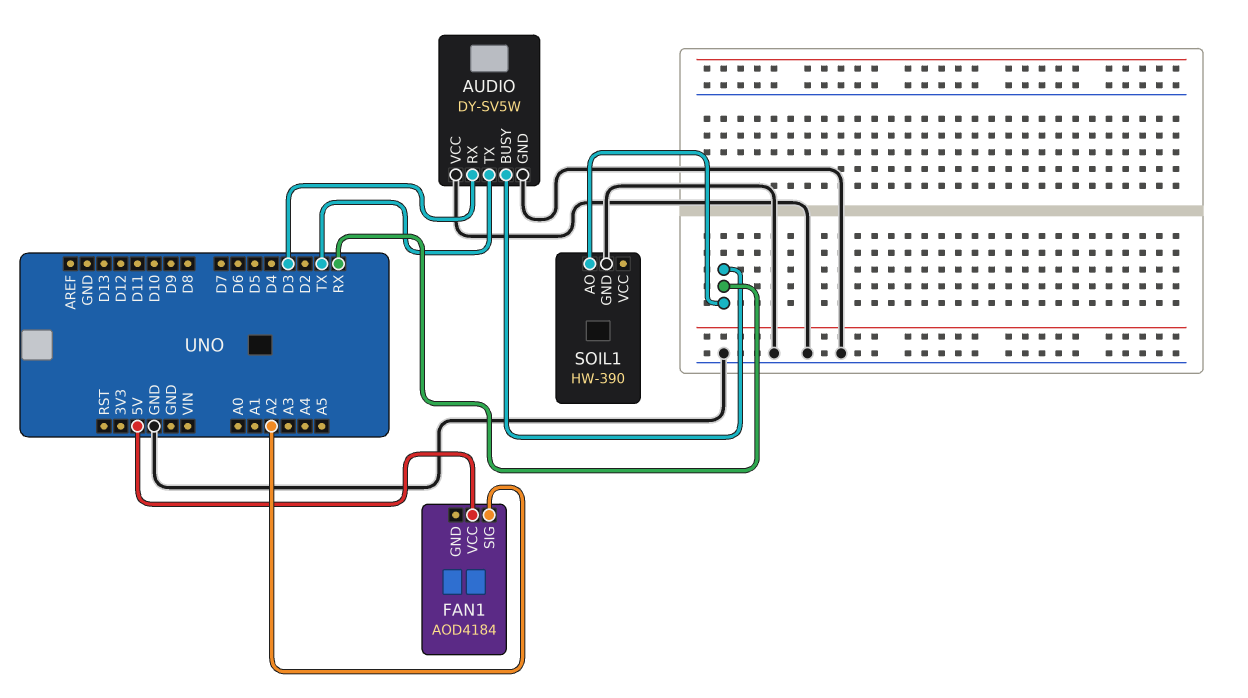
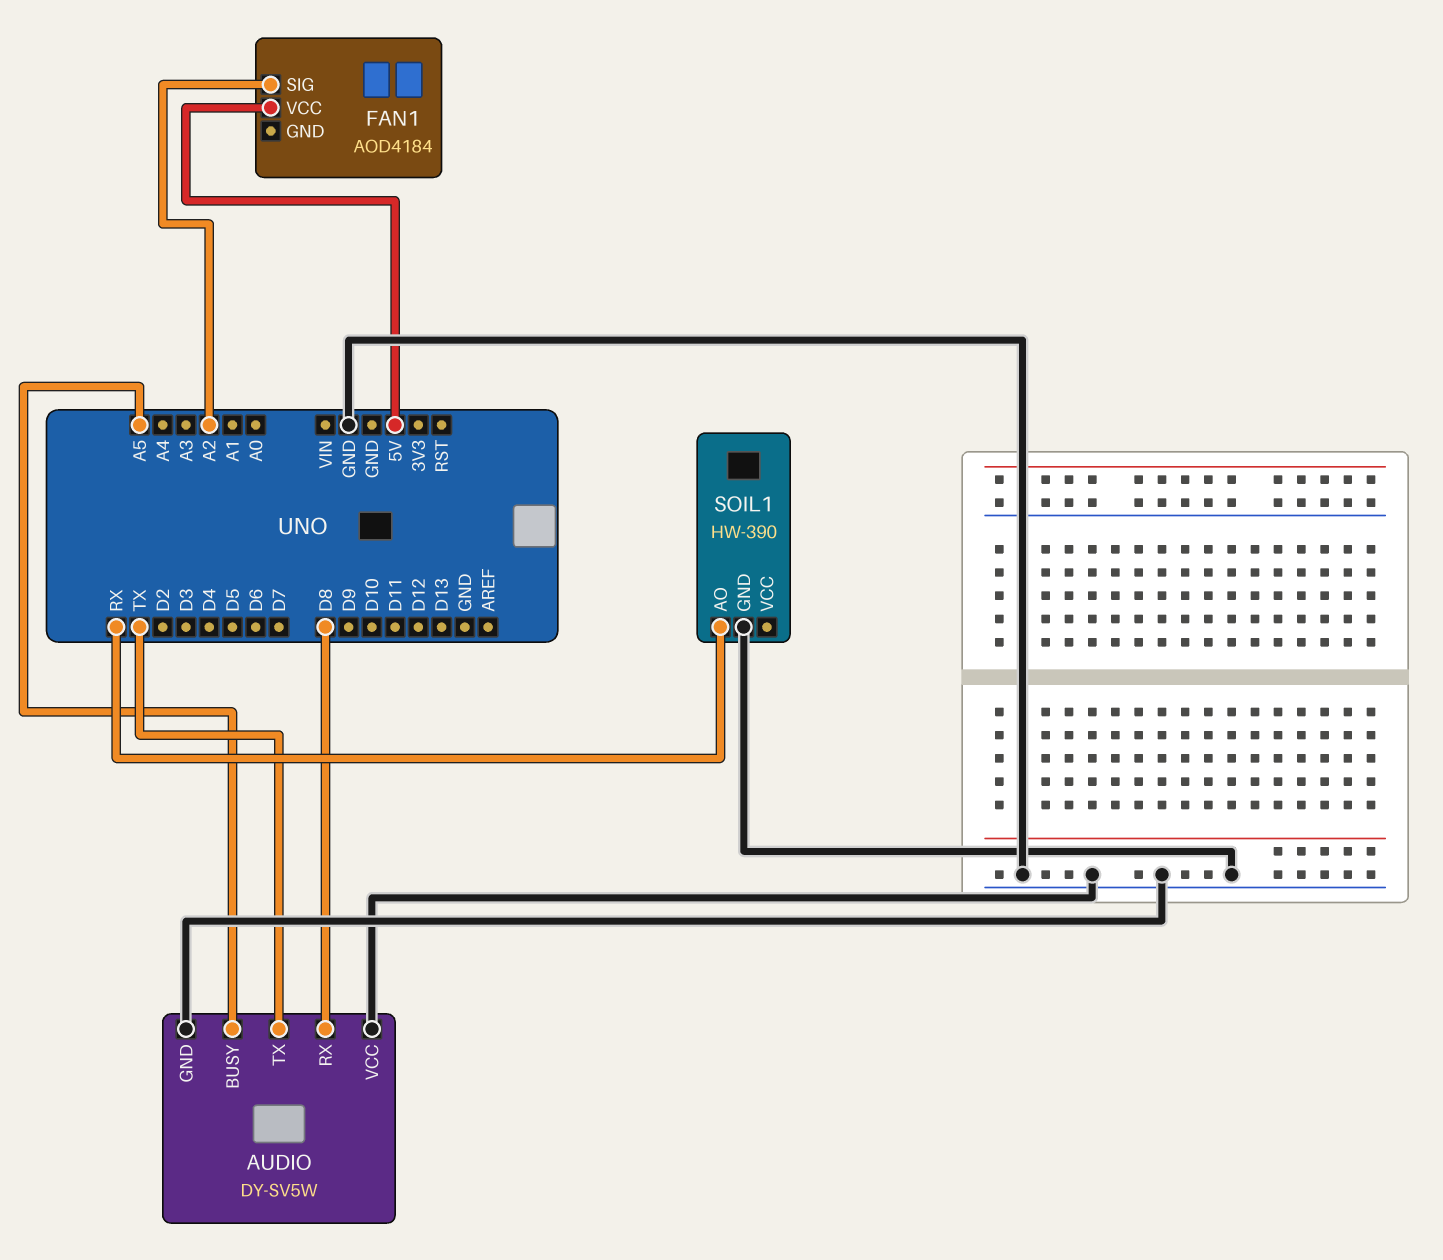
AUDIO pin BUSY: RX -> A5
AUDIO pin RX: D3 -> D8

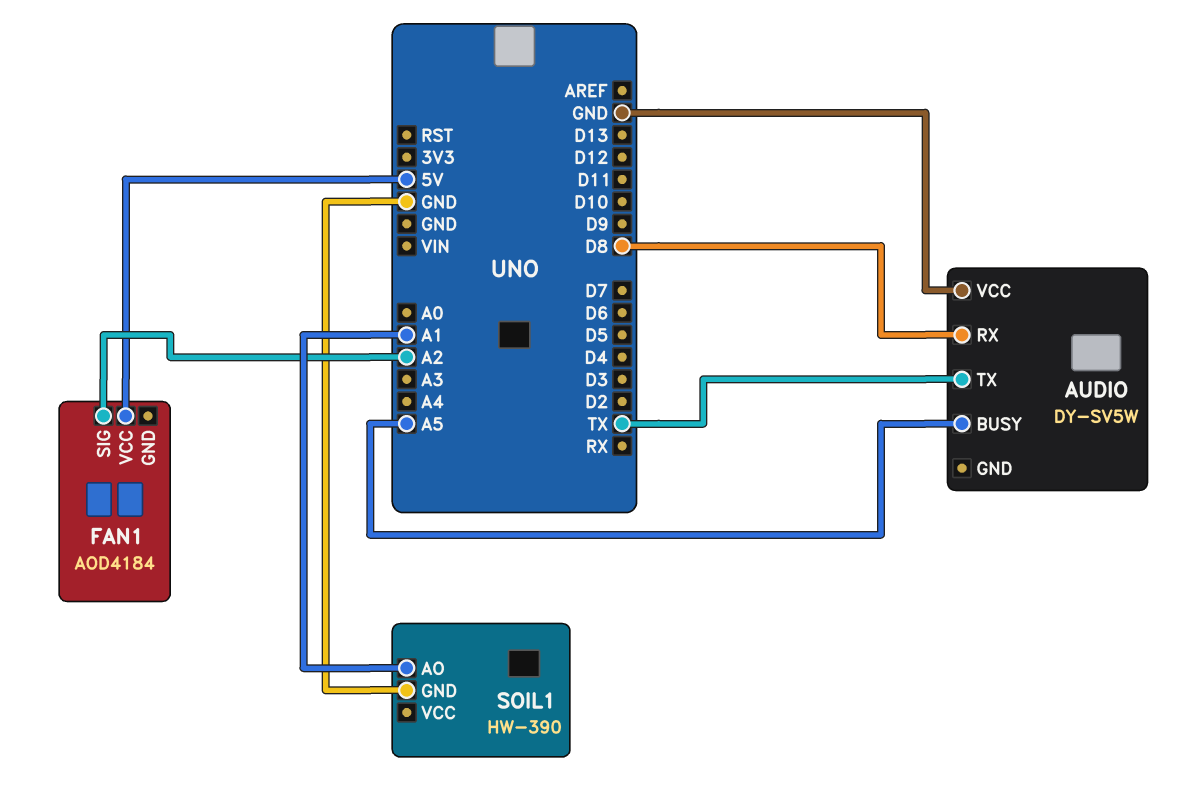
AUDIO pin GND: GND -> none
SOIL1 pin AO: RX -> A1

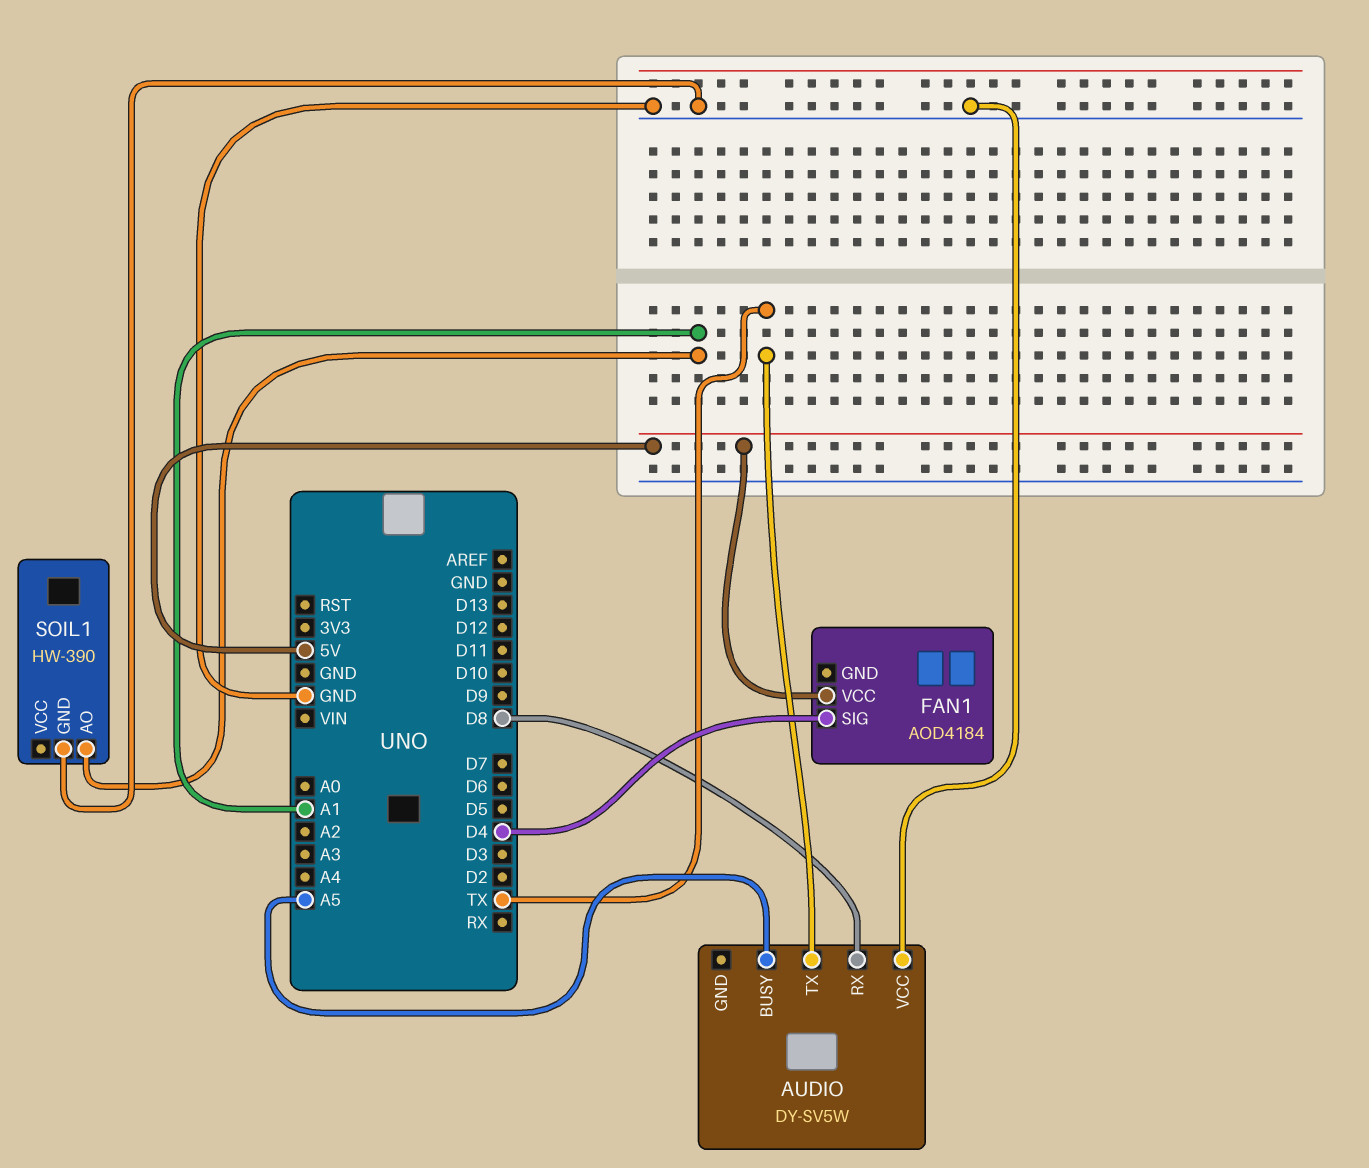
FAN1 pin SIG: A2 -> D4

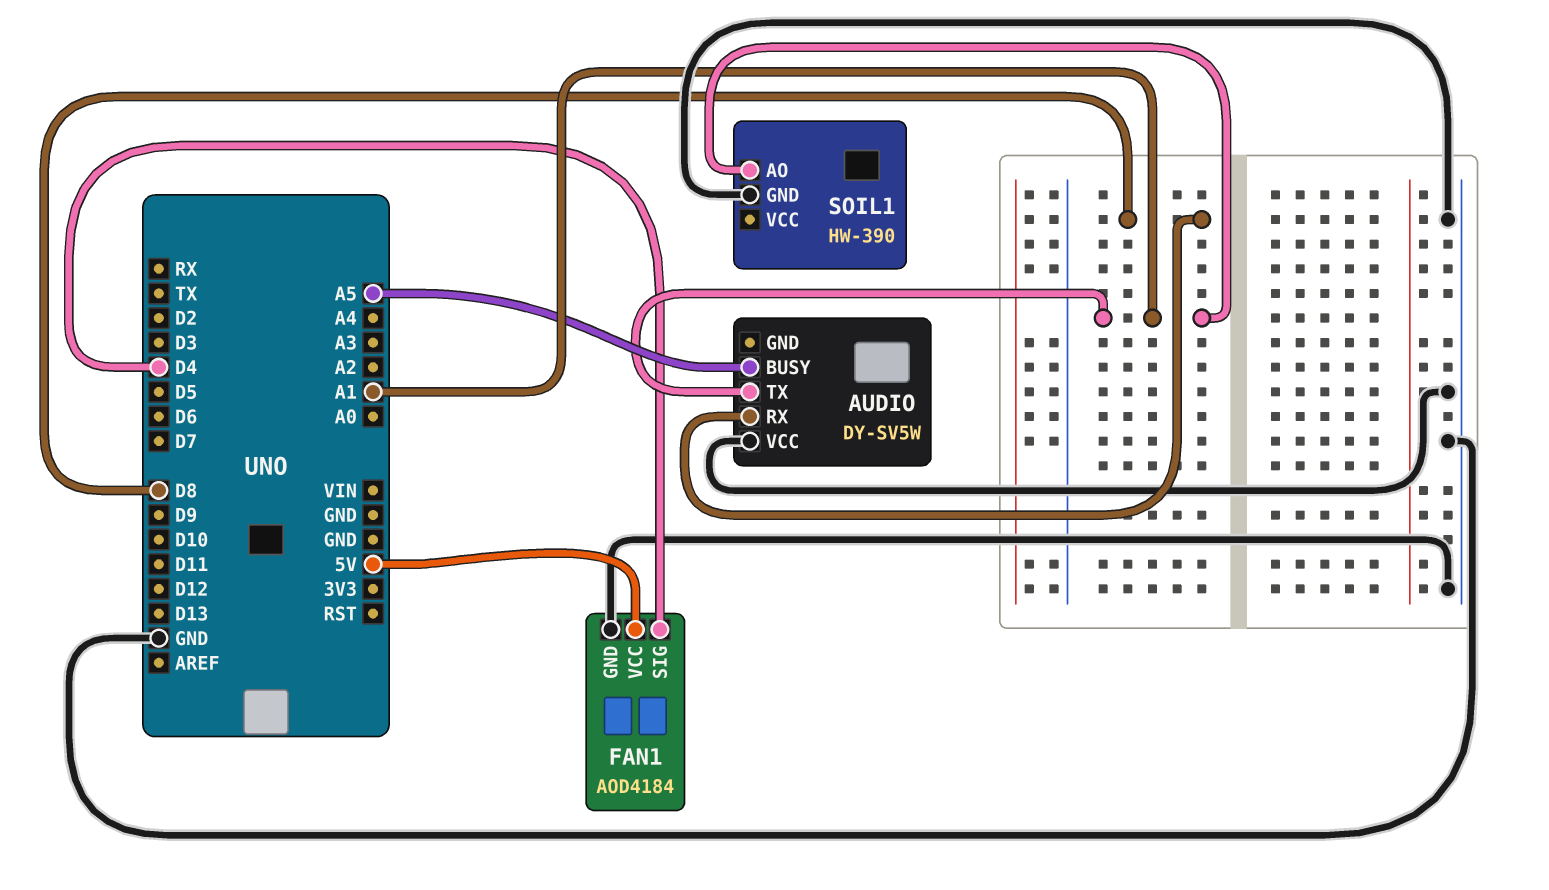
AUDIO pin TX: TX -> A1
FAN1 pin GND: none -> GND

